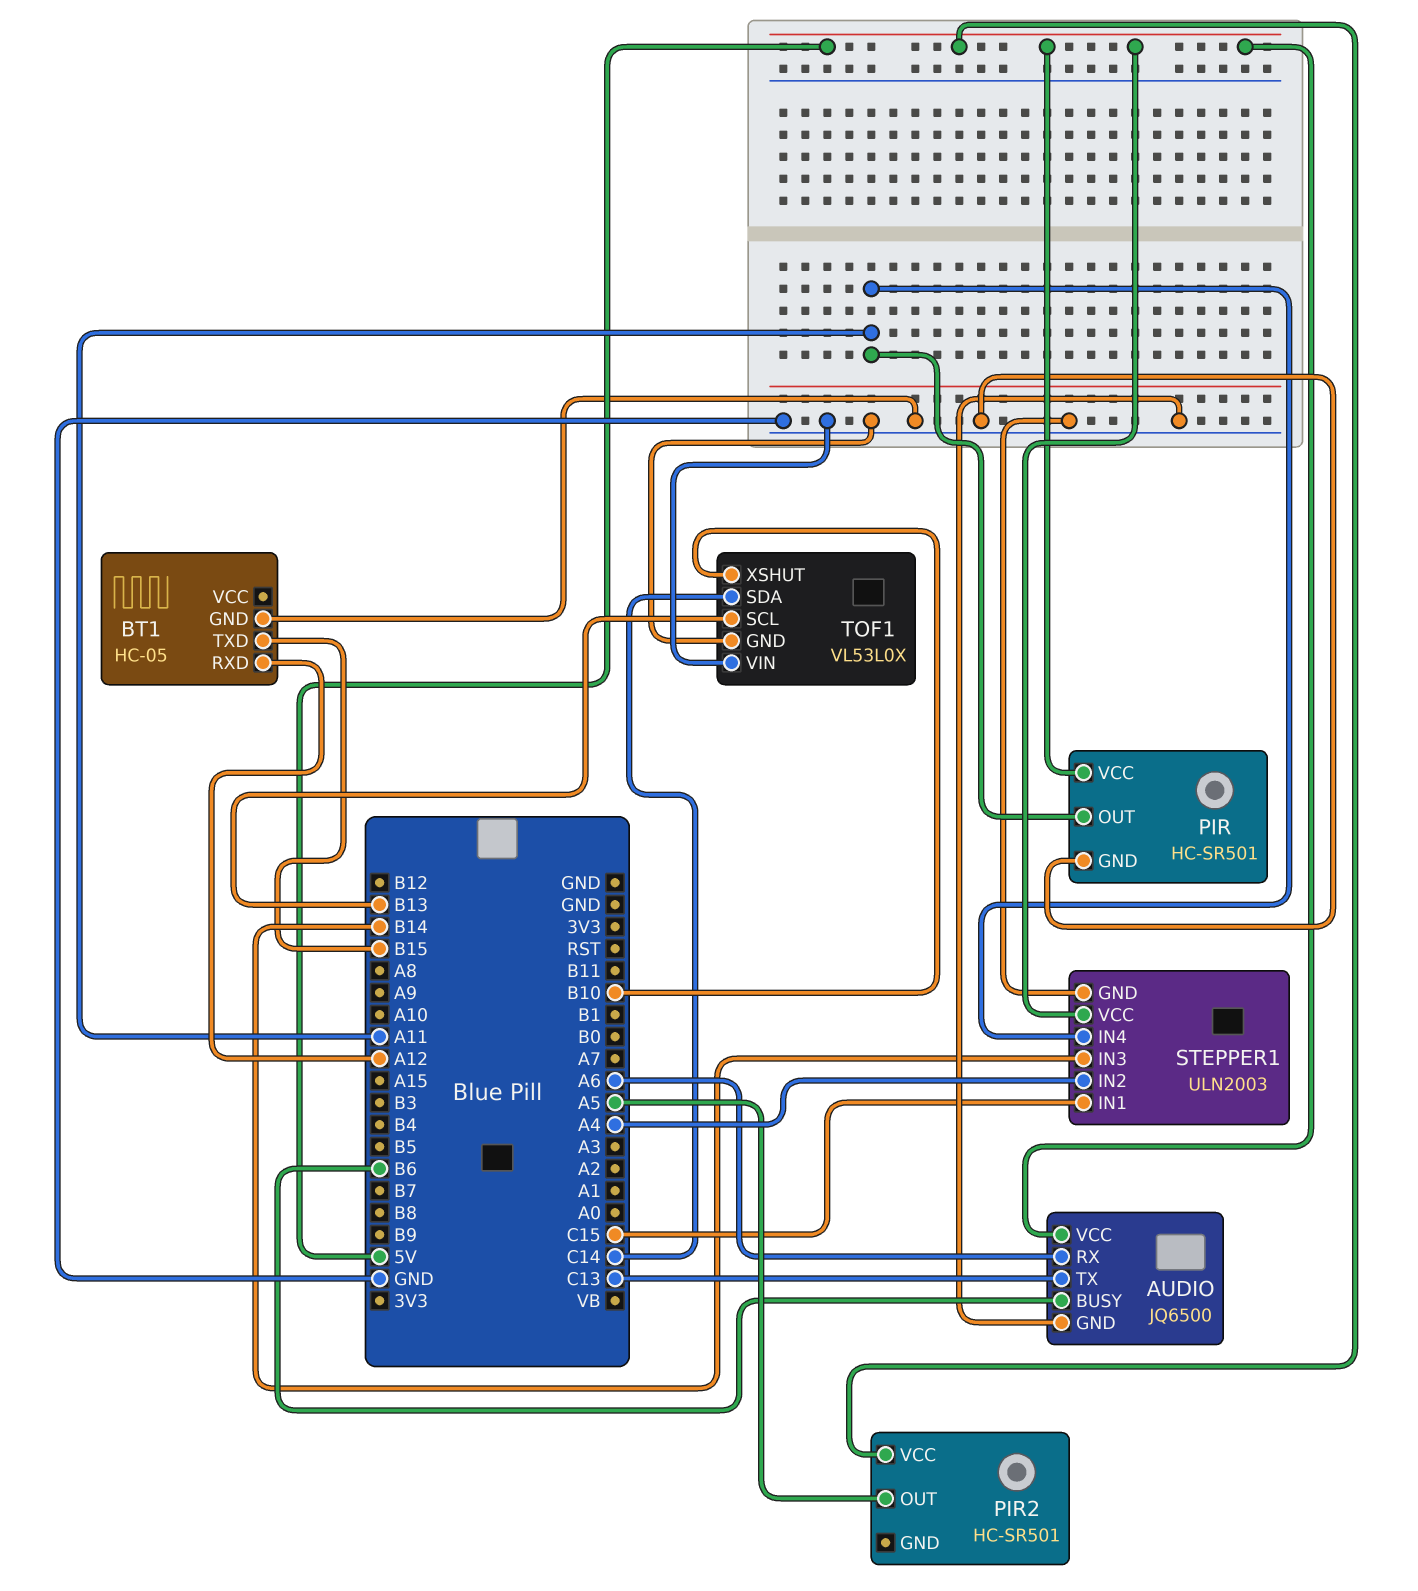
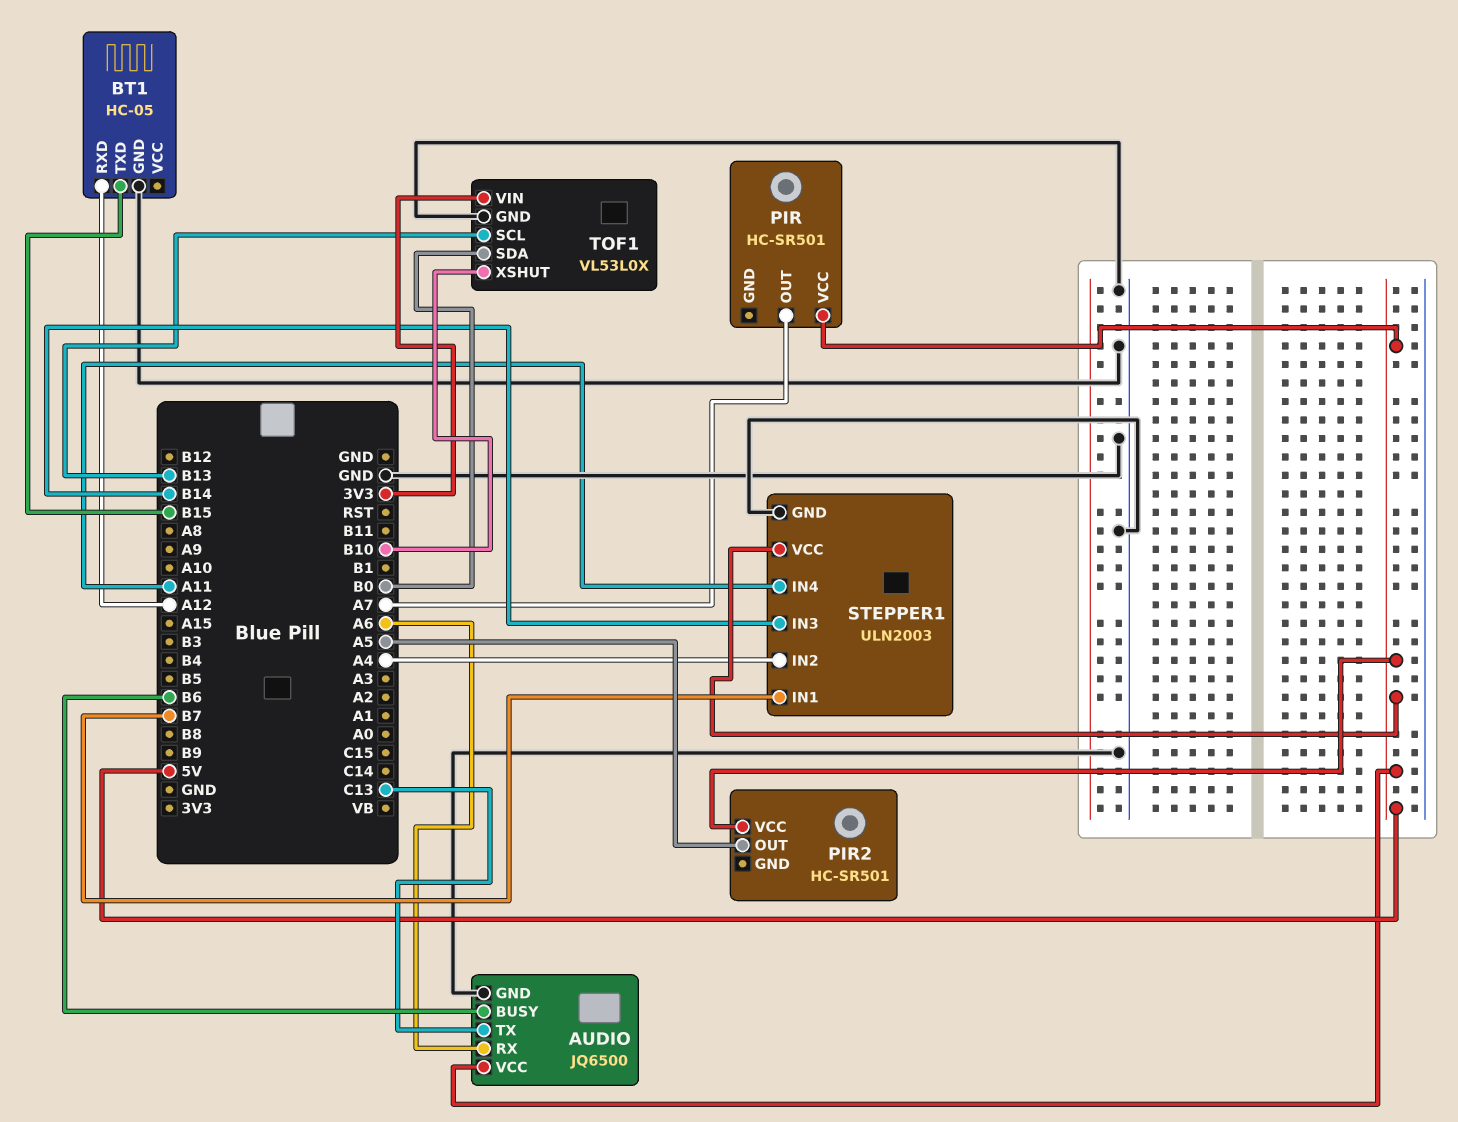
PIR pin GND: GND -> none
PIR pin OUT: A11 -> A7
STEPPER1 pin IN1: C15 -> B7
TOF1 pin SDA: C14 -> B0
TOF1 pin VIN: GND -> 3V3

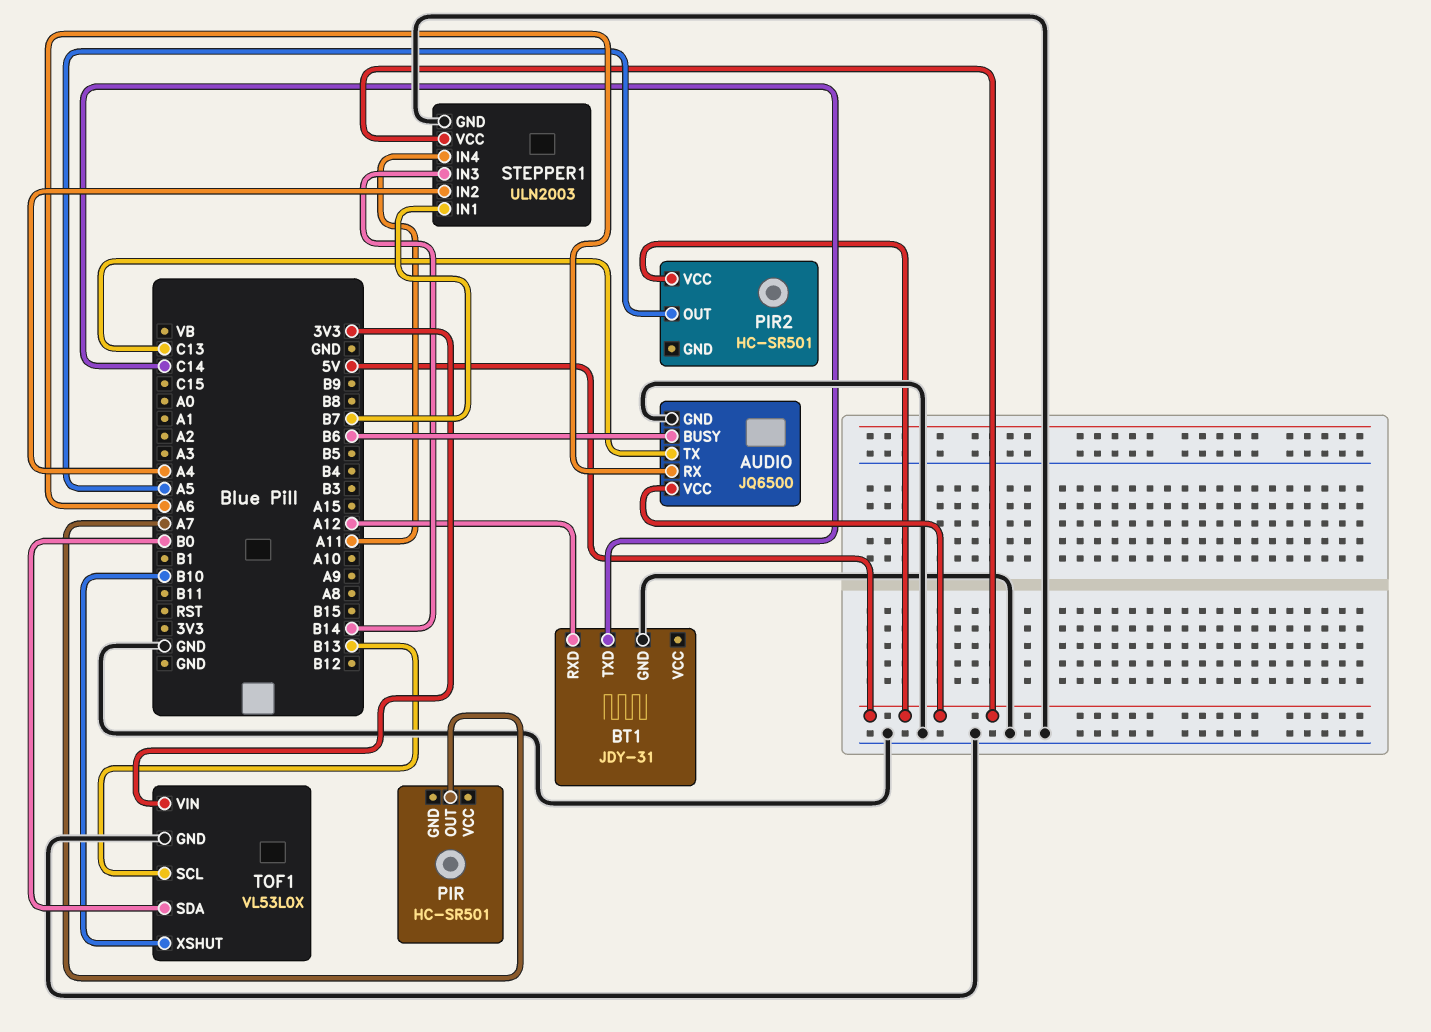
BT1: HC-05 -> JDY-31
BT1 pin TXD: B15 -> C14
PIR pin VCC: 5V -> none

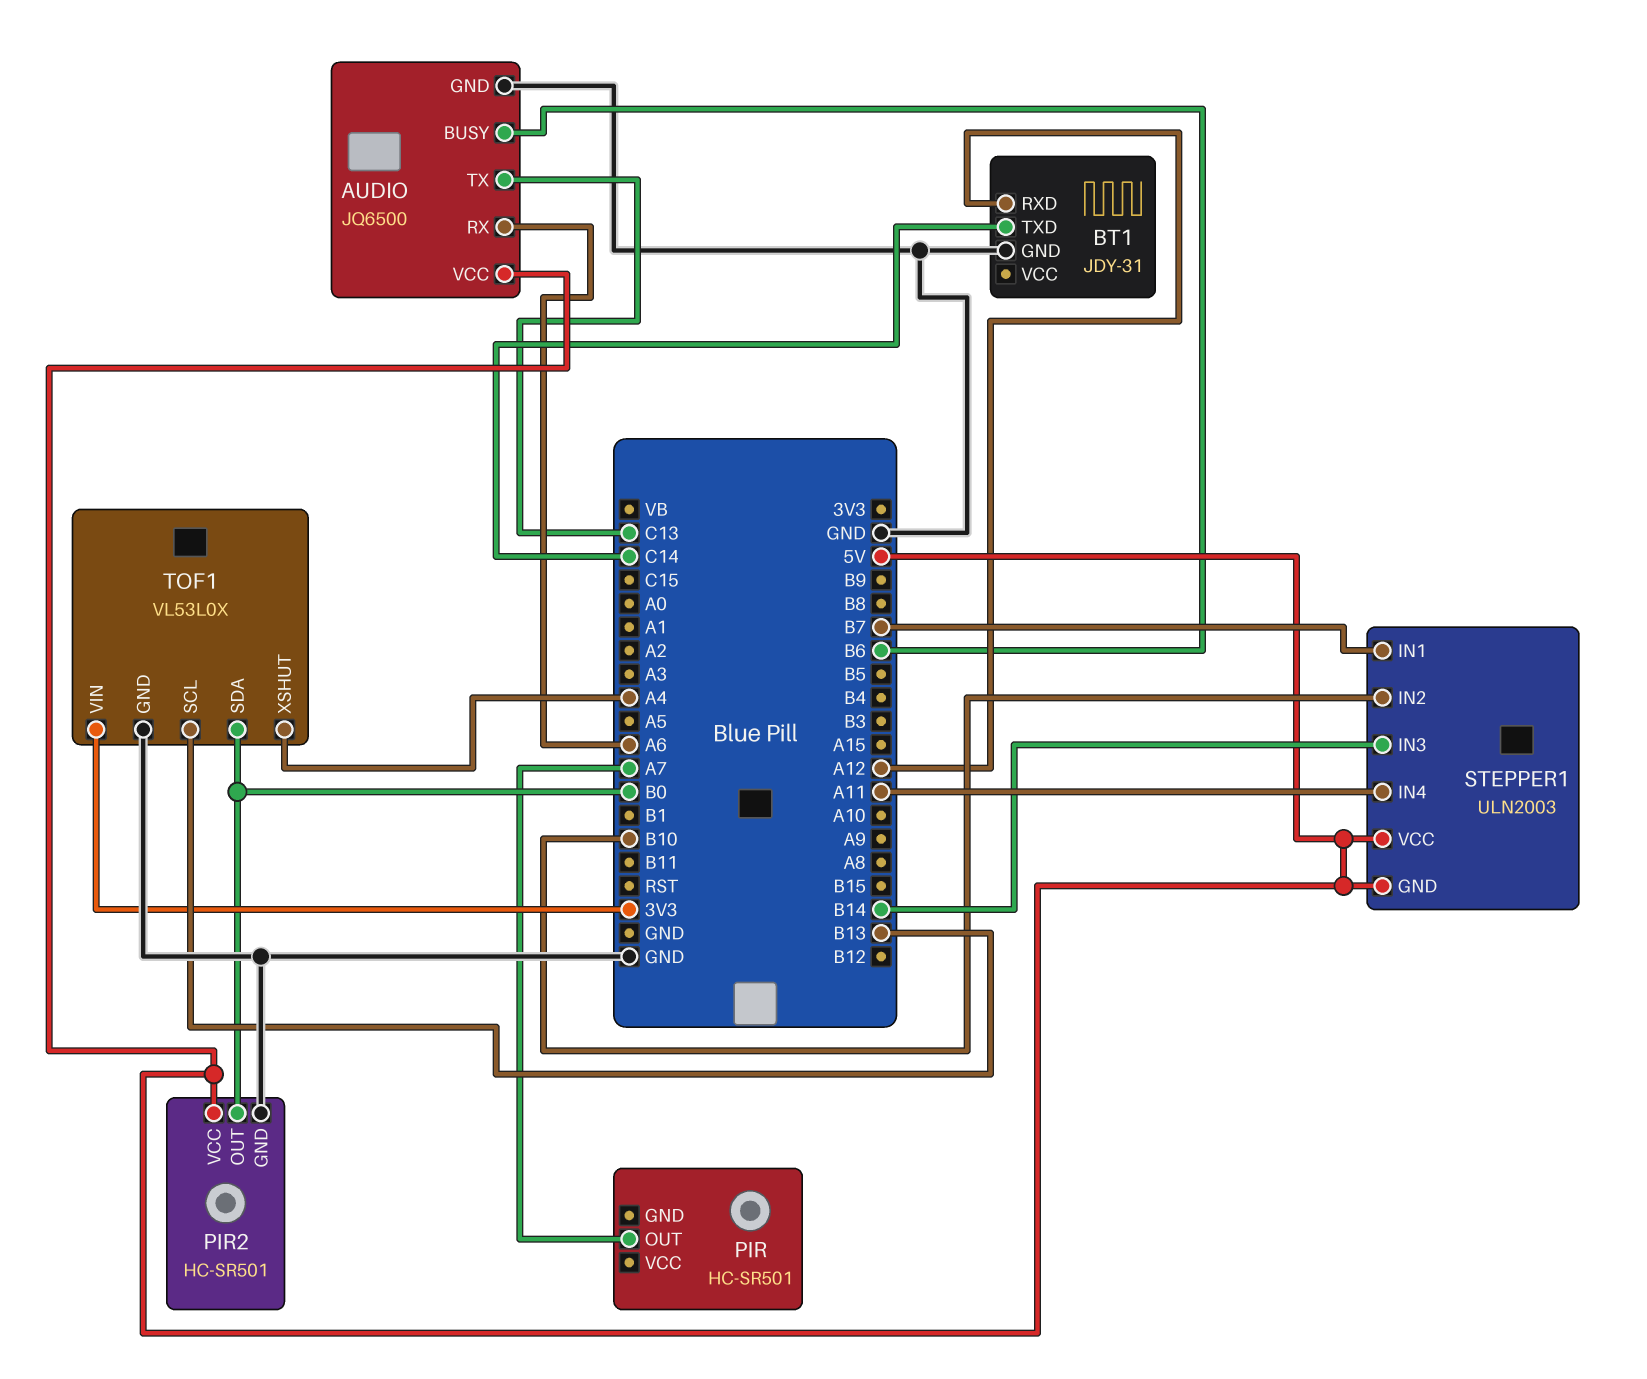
PIR2 pin GND: none -> GND
PIR2 pin OUT: A5 -> B0
STEPPER1 pin GND: GND -> 5V
STEPPER1 pin IN2: A4 -> B10
TOF1 pin XSHUT: B10 -> A4

